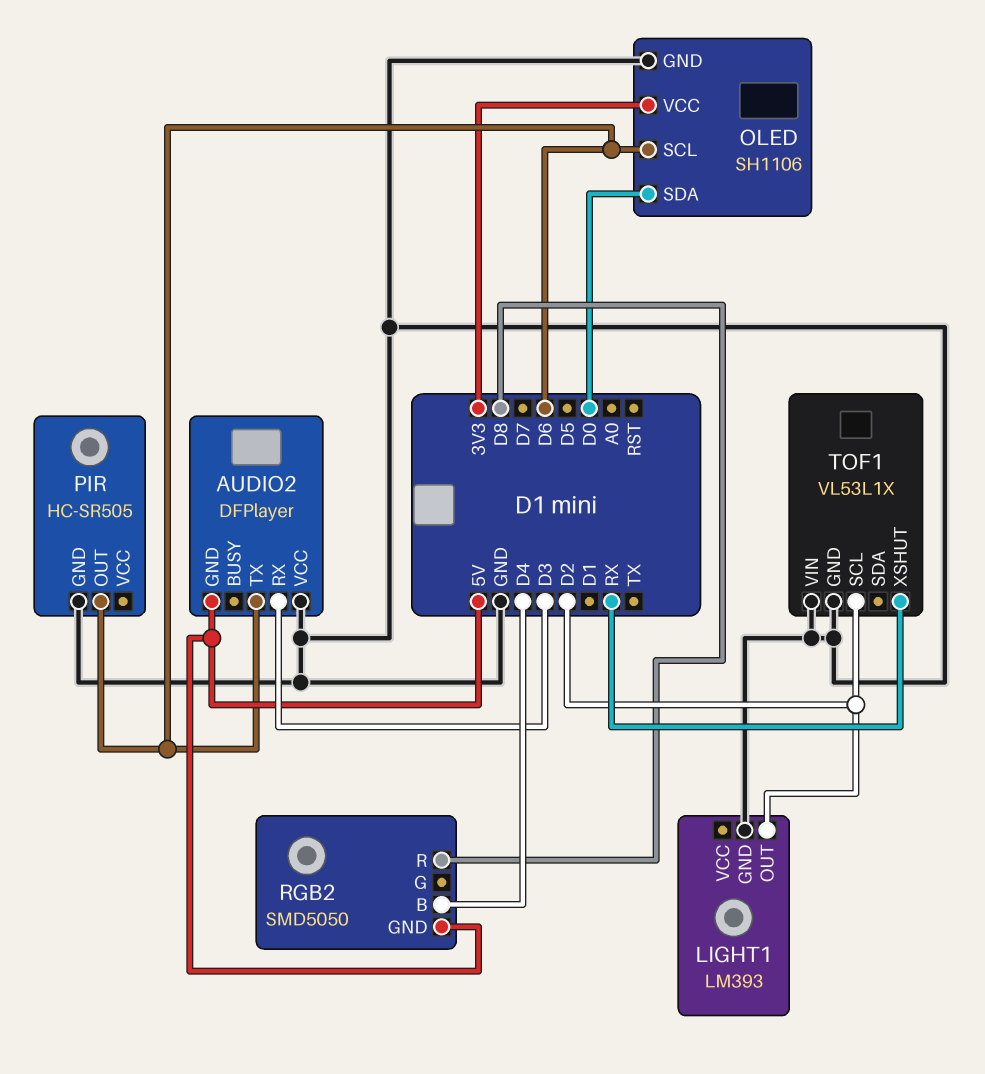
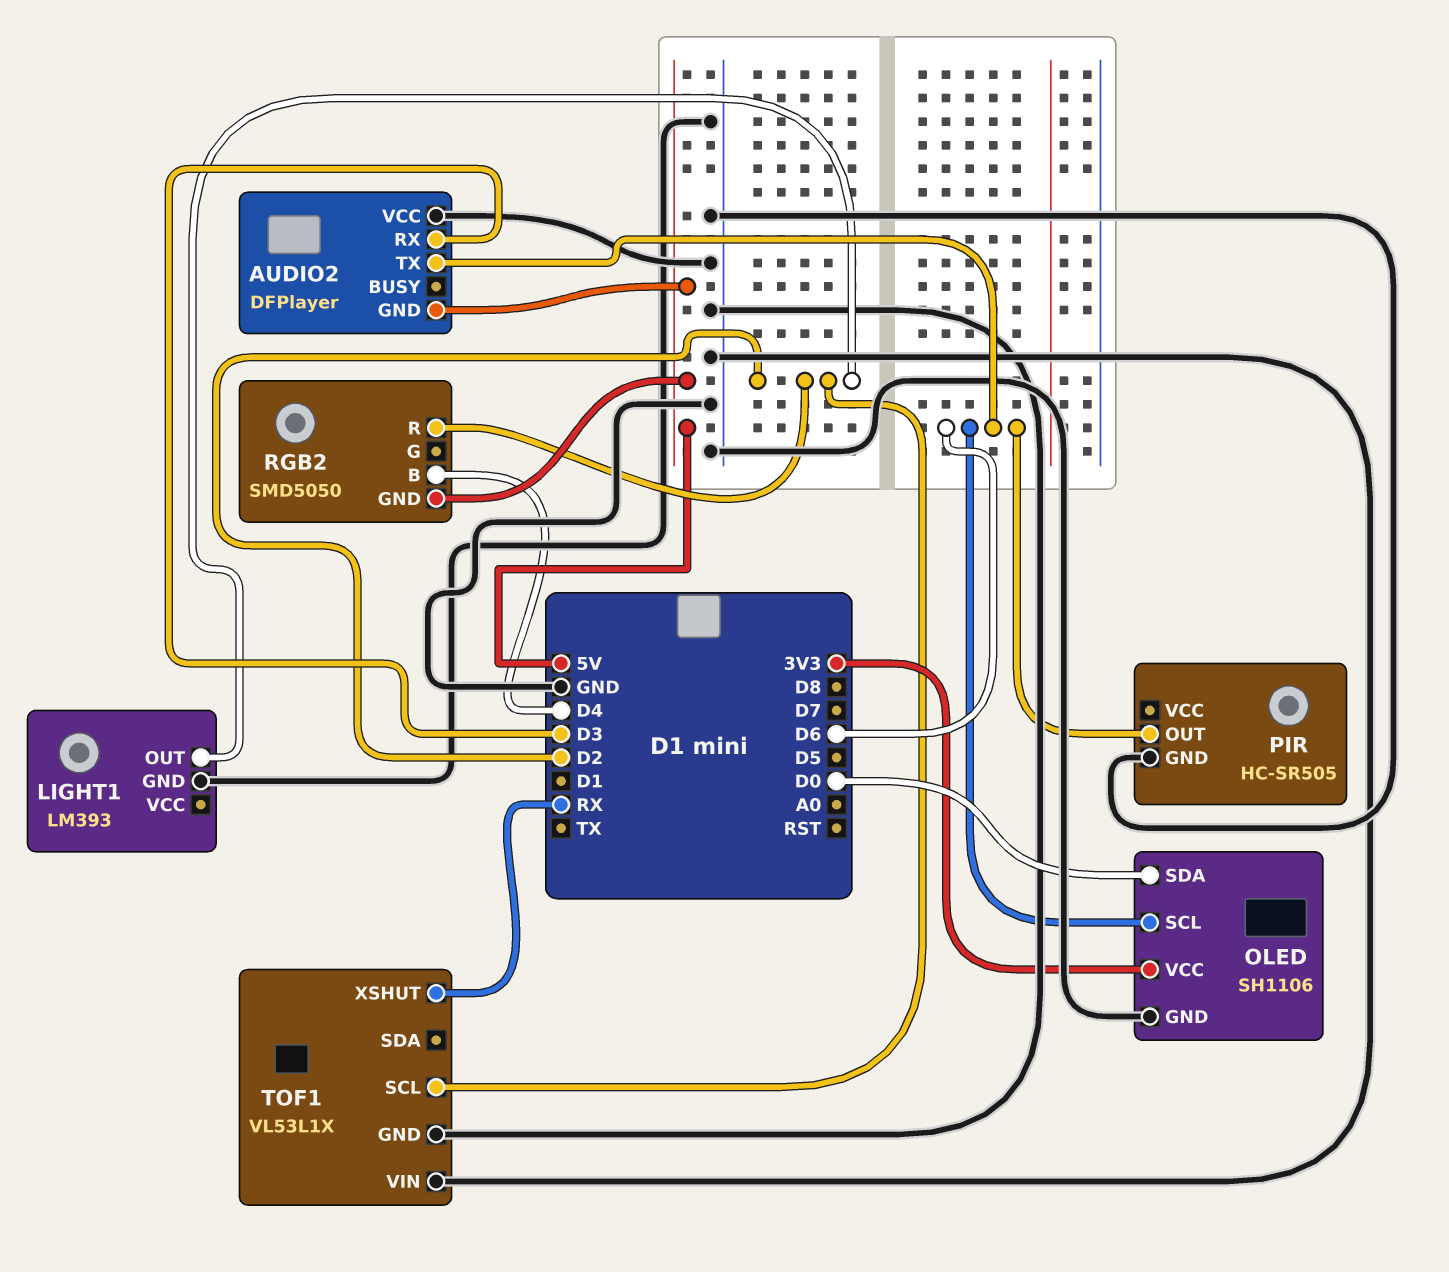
RGB2 pin R: D8 -> D2

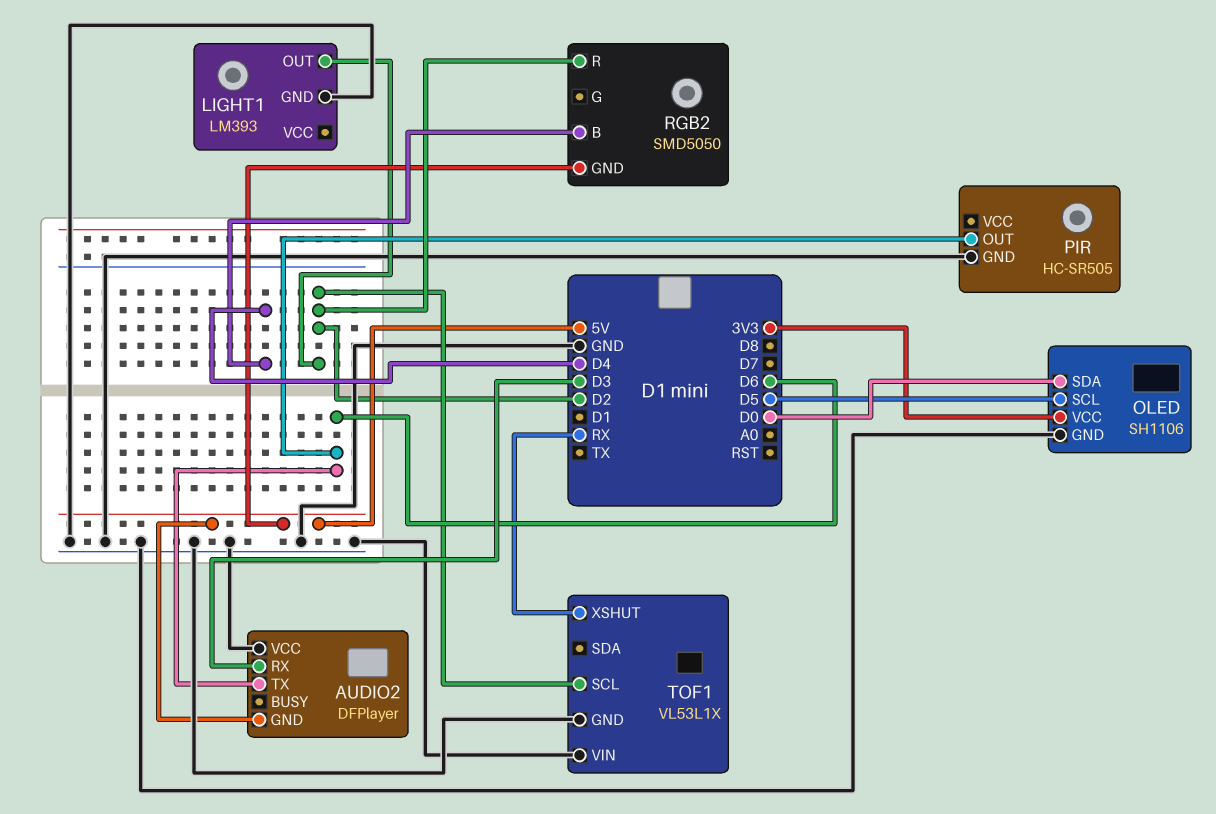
OLED pin SCL: D6 -> D5

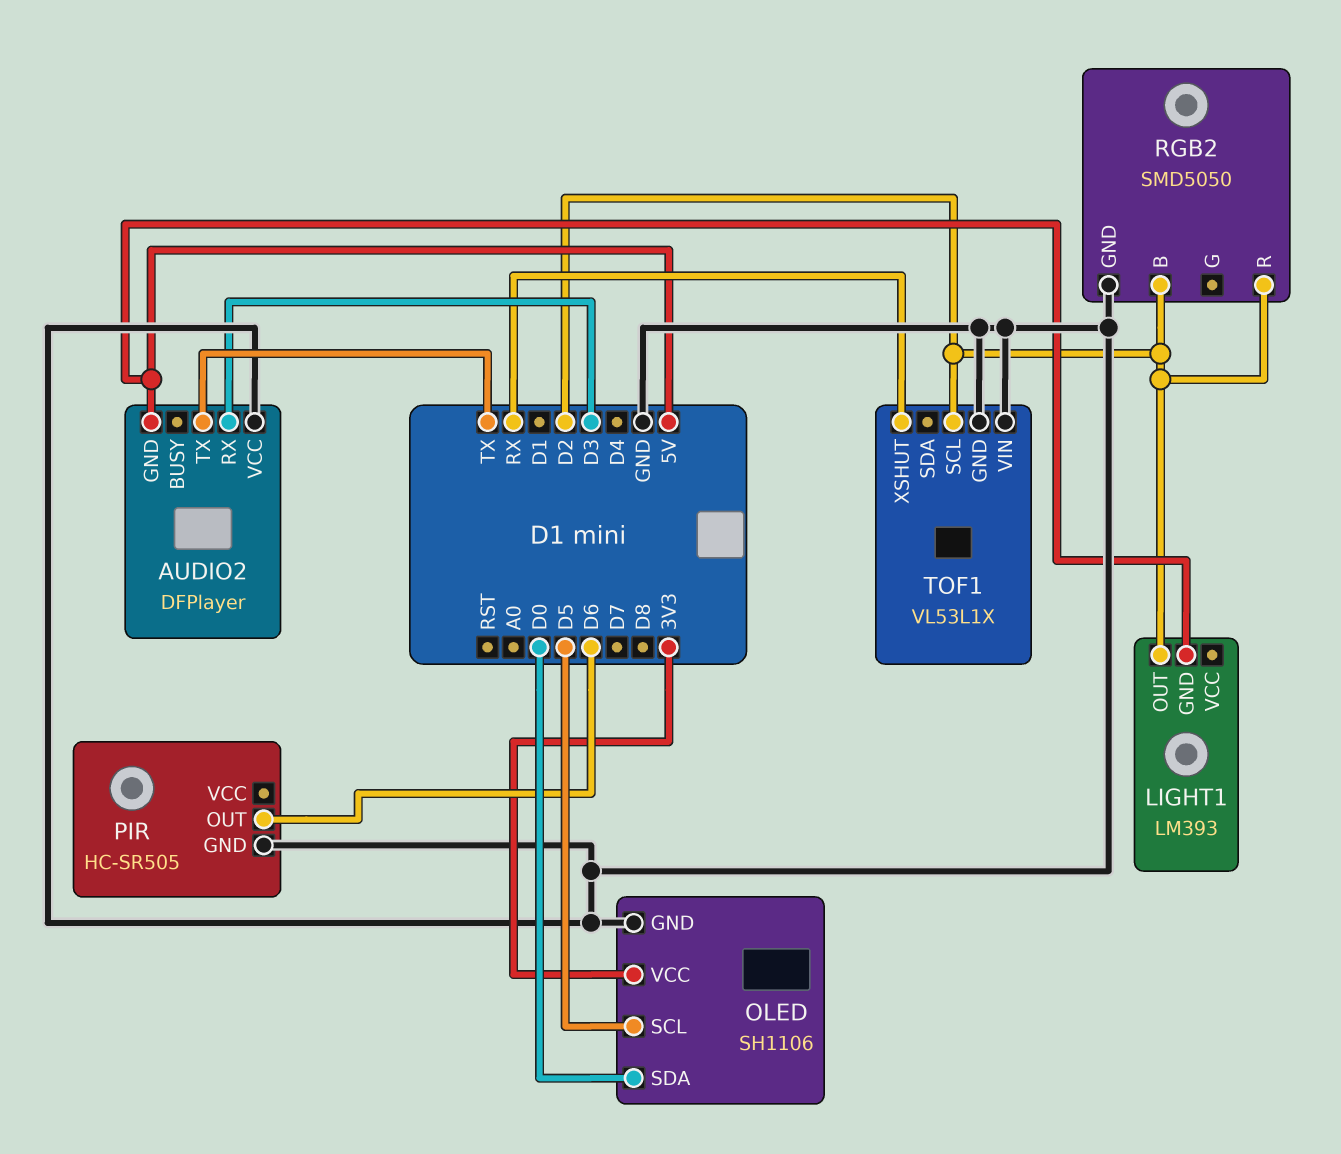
AUDIO2 pin TX: D6 -> TX
LIGHT1 pin GND: GND -> 5V
RGB2 pin B: D4 -> D2
RGB2 pin GND: 5V -> GND

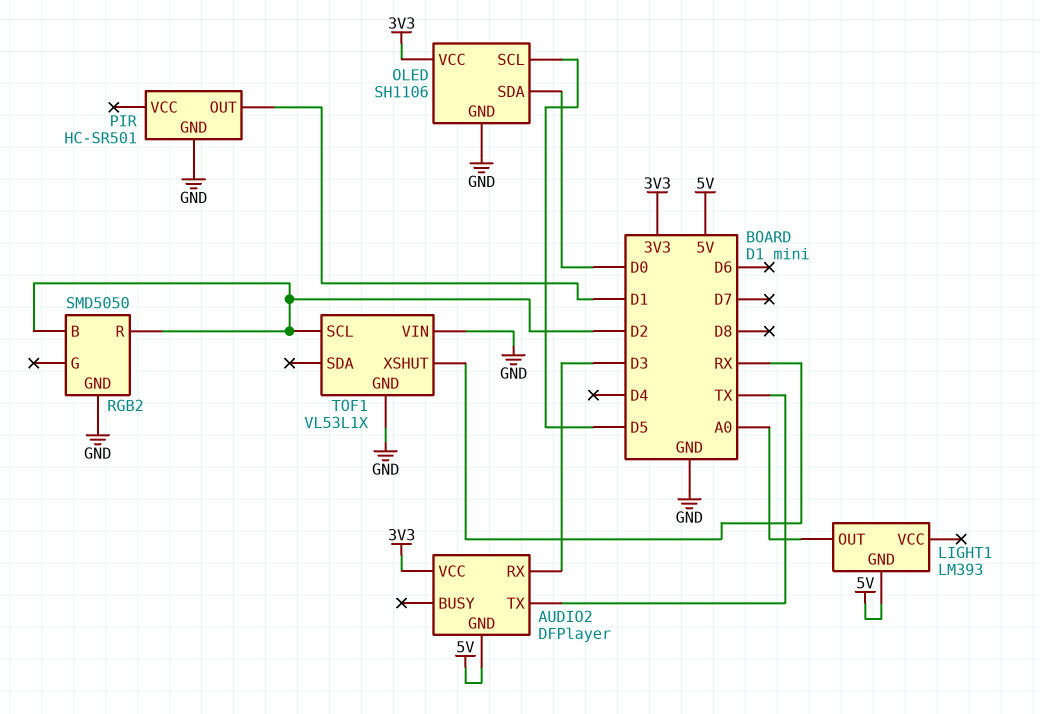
AUDIO2 pin VCC: GND -> 3V3
LIGHT1 pin OUT: D2 -> A0
PIR: HC-SR505 -> HC-SR501
PIR pin OUT: D6 -> D1

